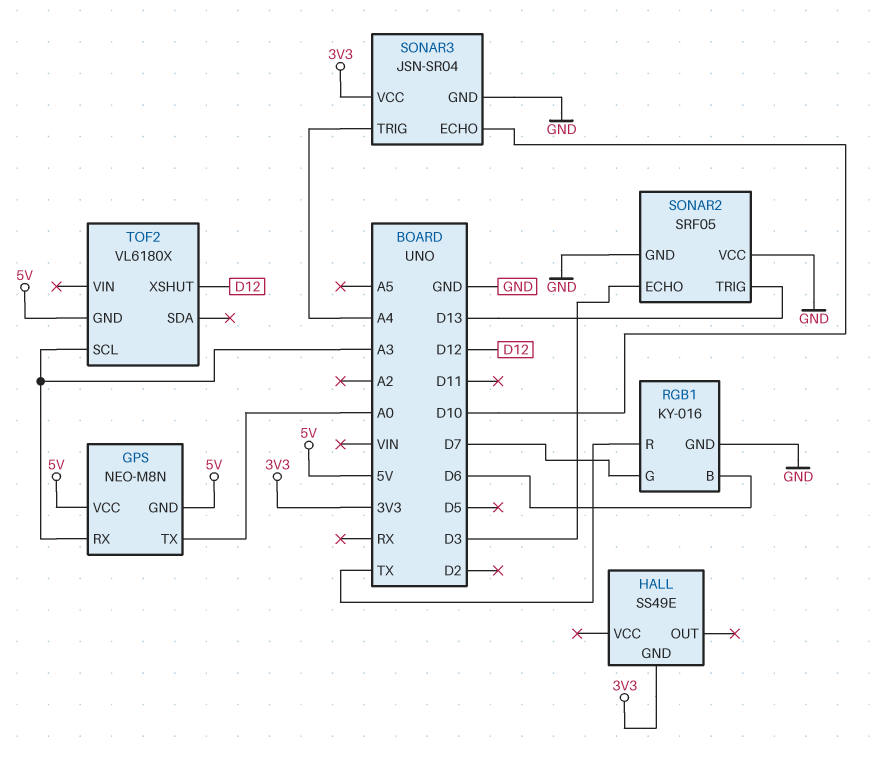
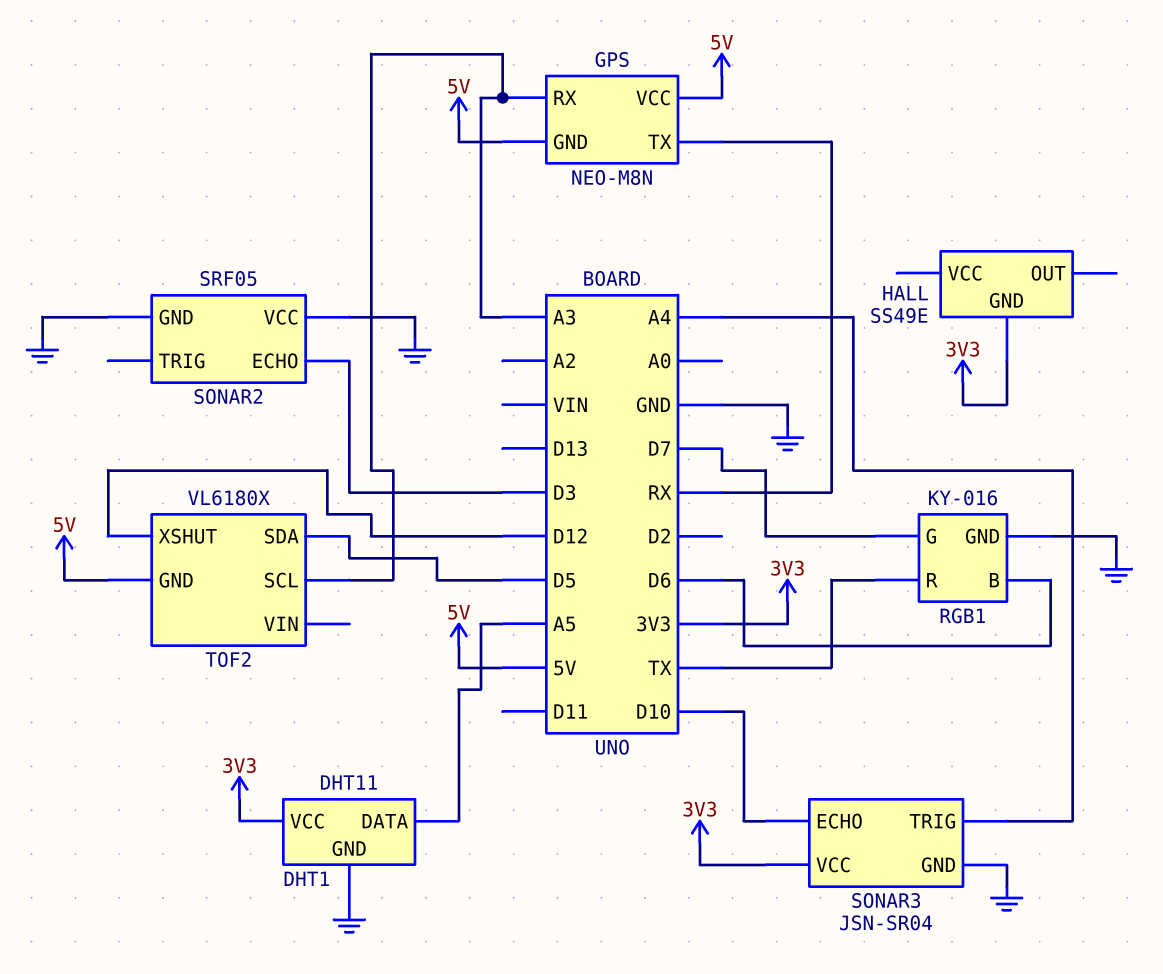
DHT1: none -> DHT11
DHT1 pin DATA: none -> A5
DHT1 pin GND: none -> GND
DHT1 pin VCC: none -> 3V3
GPS pin TX: A0 -> RX
SONAR2 pin TRIG: D13 -> none
TOF2 pin SDA: none -> D5

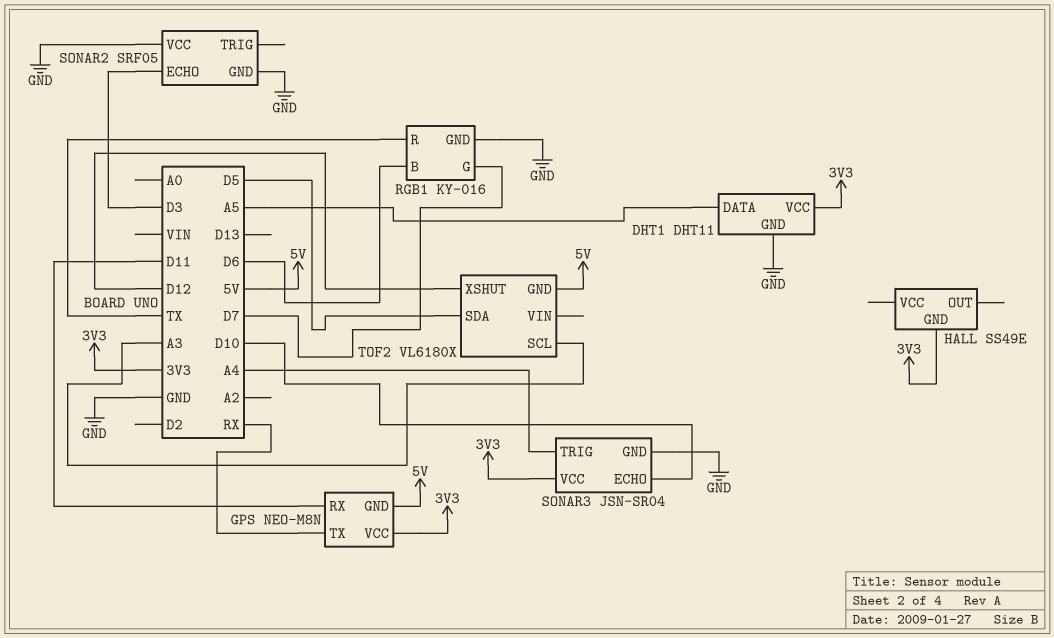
GPS pin RX: A3 -> D11
GPS pin VCC: 5V -> 3V3

